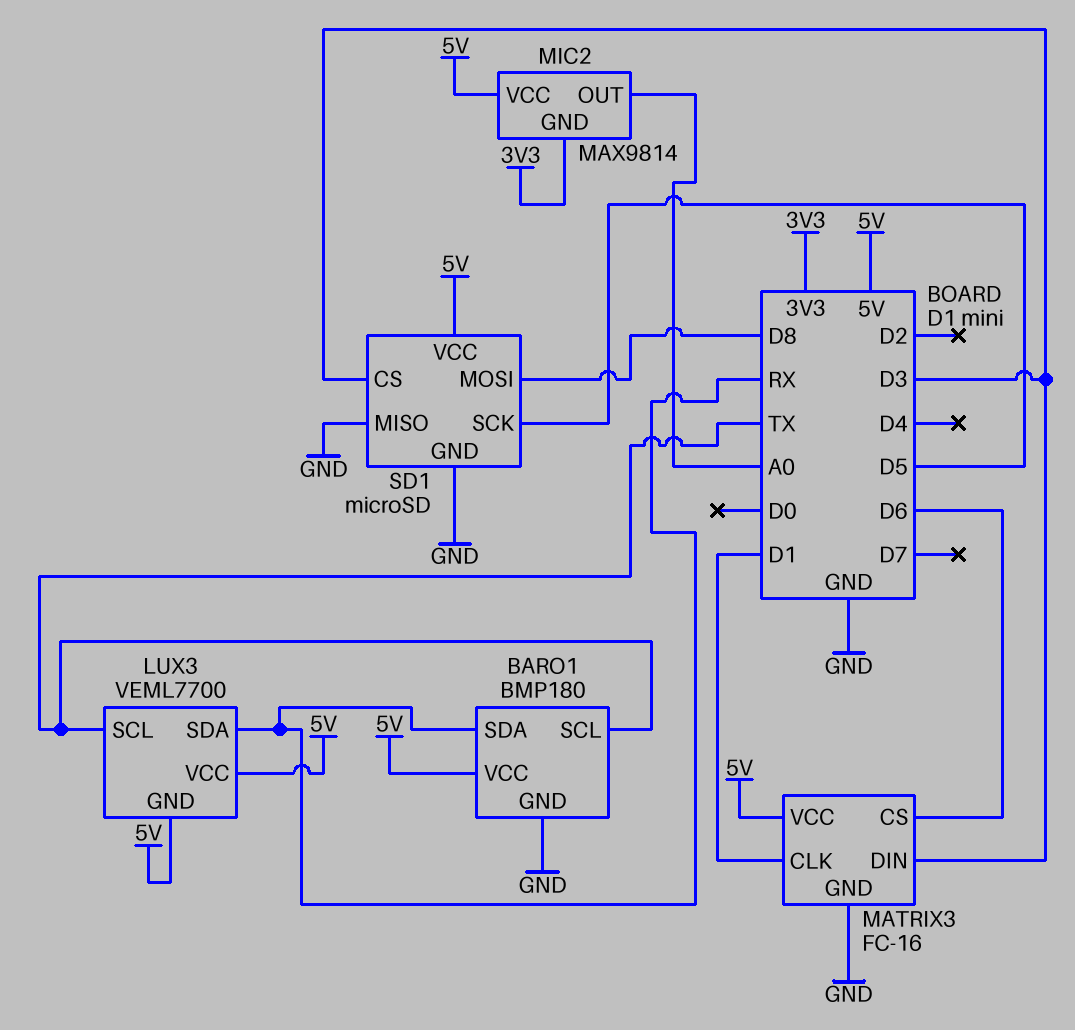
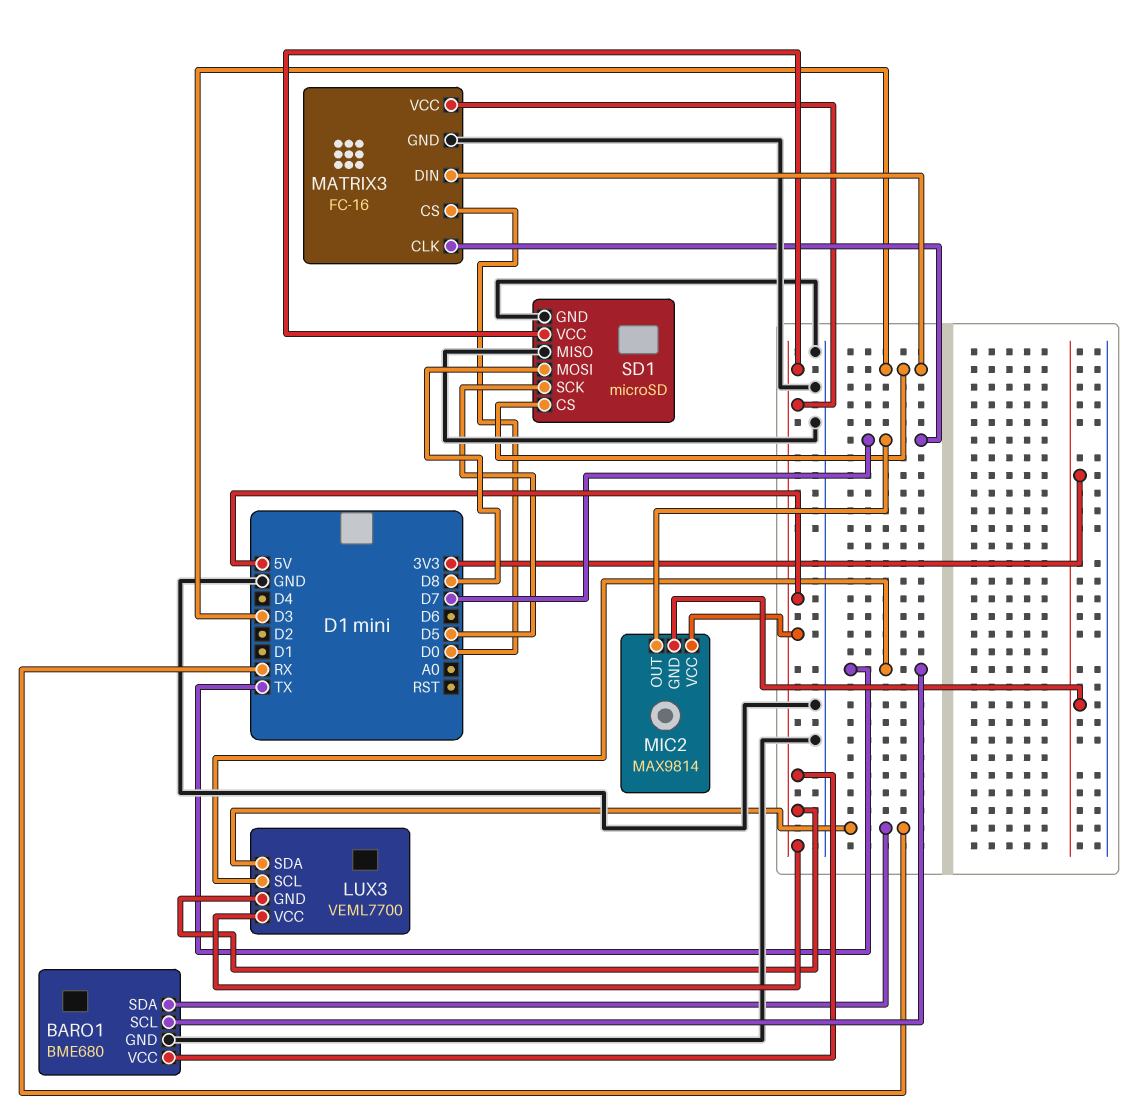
BARO1: BMP180 -> BME680
MATRIX3 pin CLK: D1 -> D7
MATRIX3 pin CS: D6 -> D0
MIC2 pin OUT: A0 -> D7

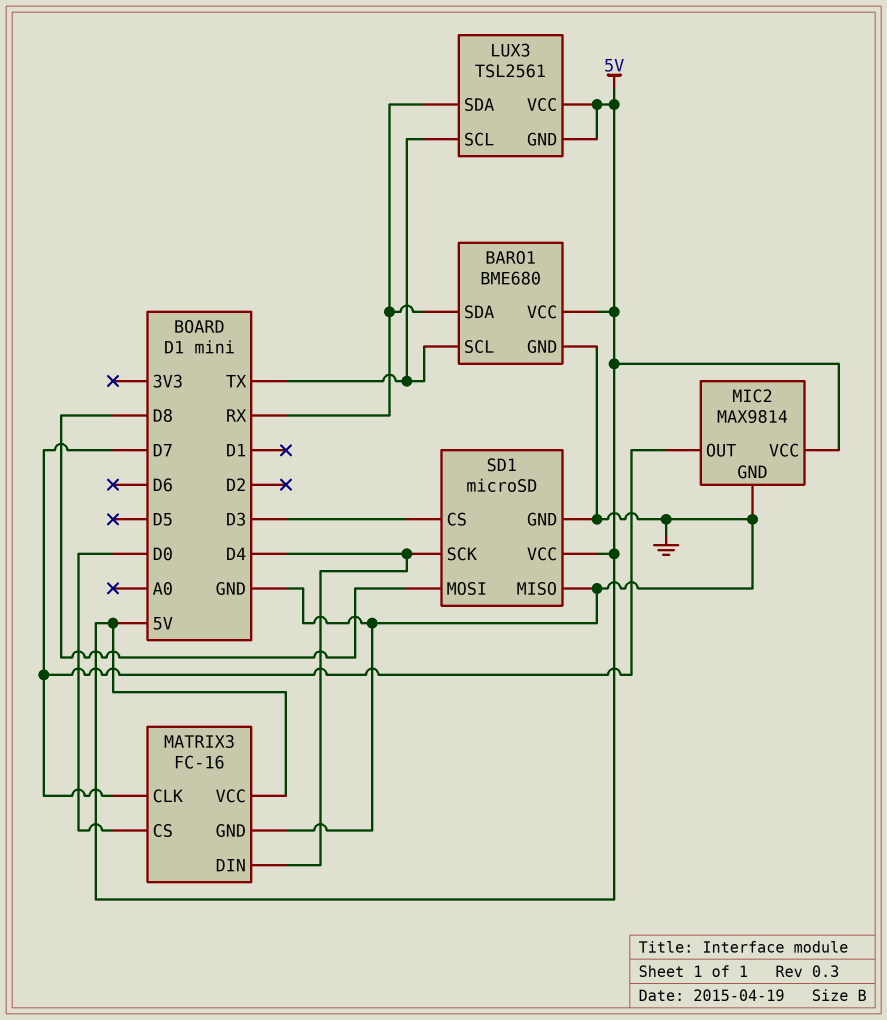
LUX3: VEML7700 -> TSL2561
MATRIX3 pin DIN: D3 -> D4
MIC2 pin GND: 3V3 -> GND
SD1 pin SCK: D5 -> D4

